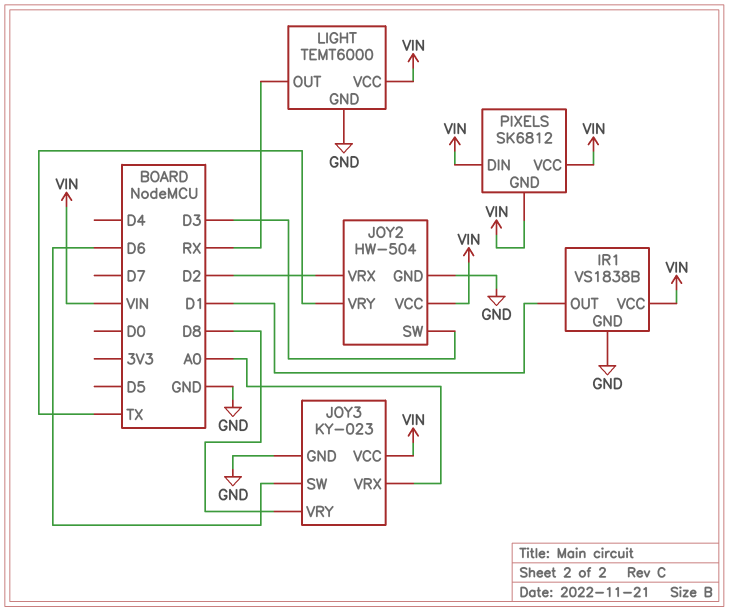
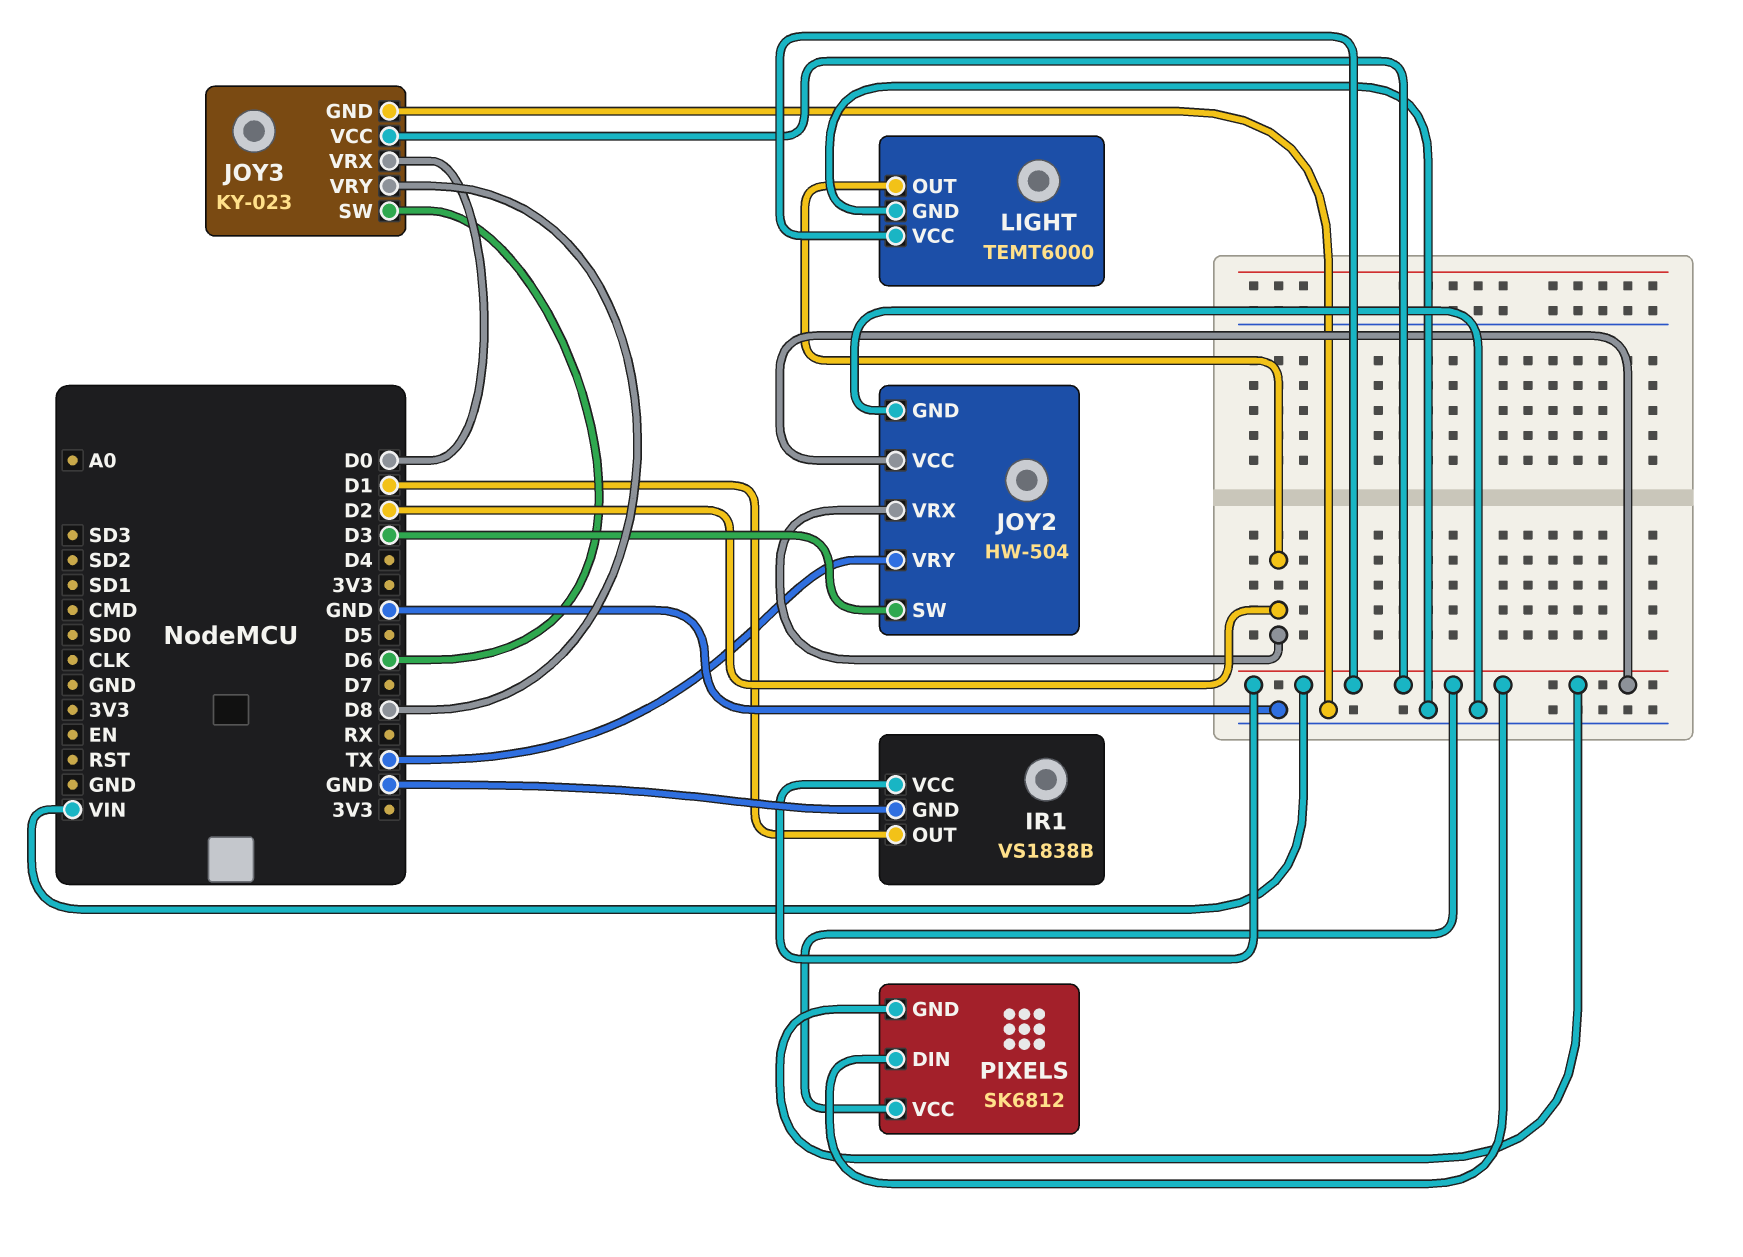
JOY3 pin VRX: A0 -> D0
LIGHT pin OUT: RX -> D2

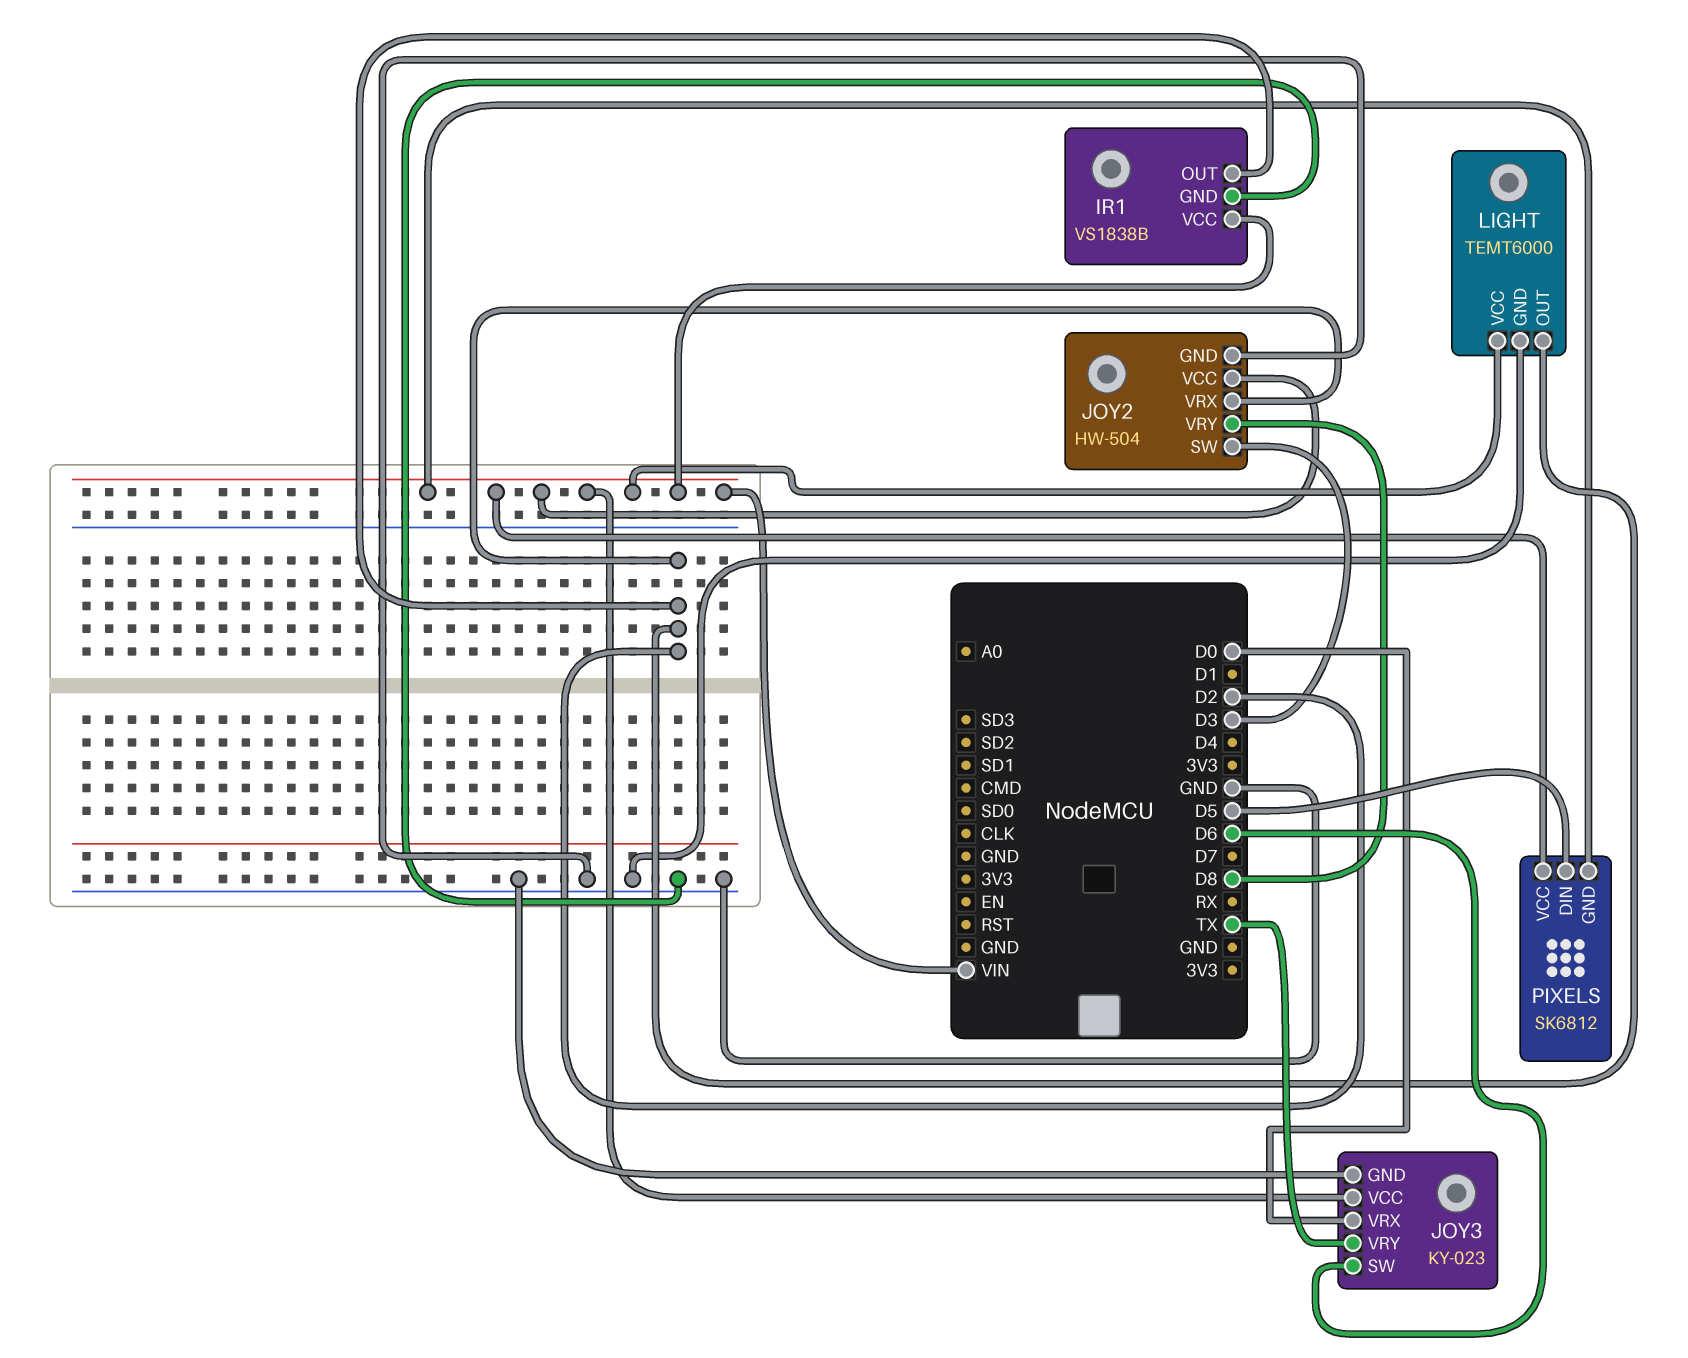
IR1 pin OUT: D1 -> D2
JOY2 pin VRY: TX -> D8
JOY3 pin VRY: D8 -> TX
PIXELS pin DIN: VIN -> D5

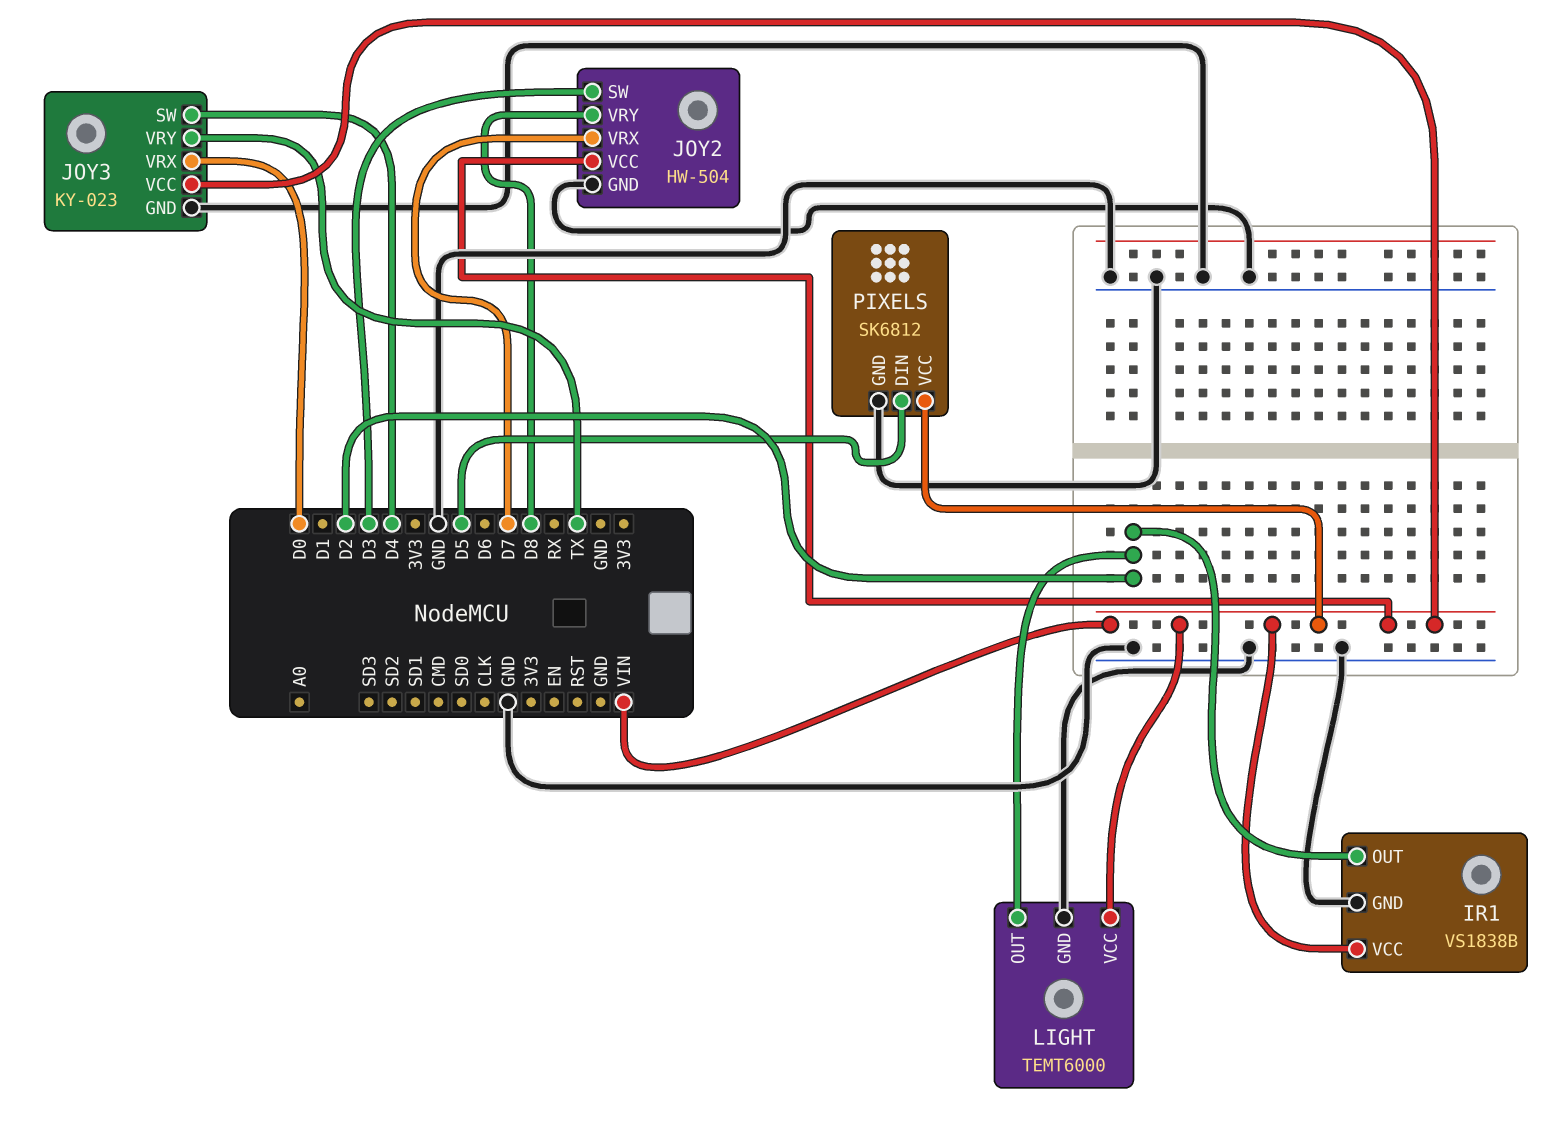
JOY2 pin VRX: D2 -> D7
JOY3 pin SW: D6 -> D4
PIXELS pin GND: VIN -> GND

